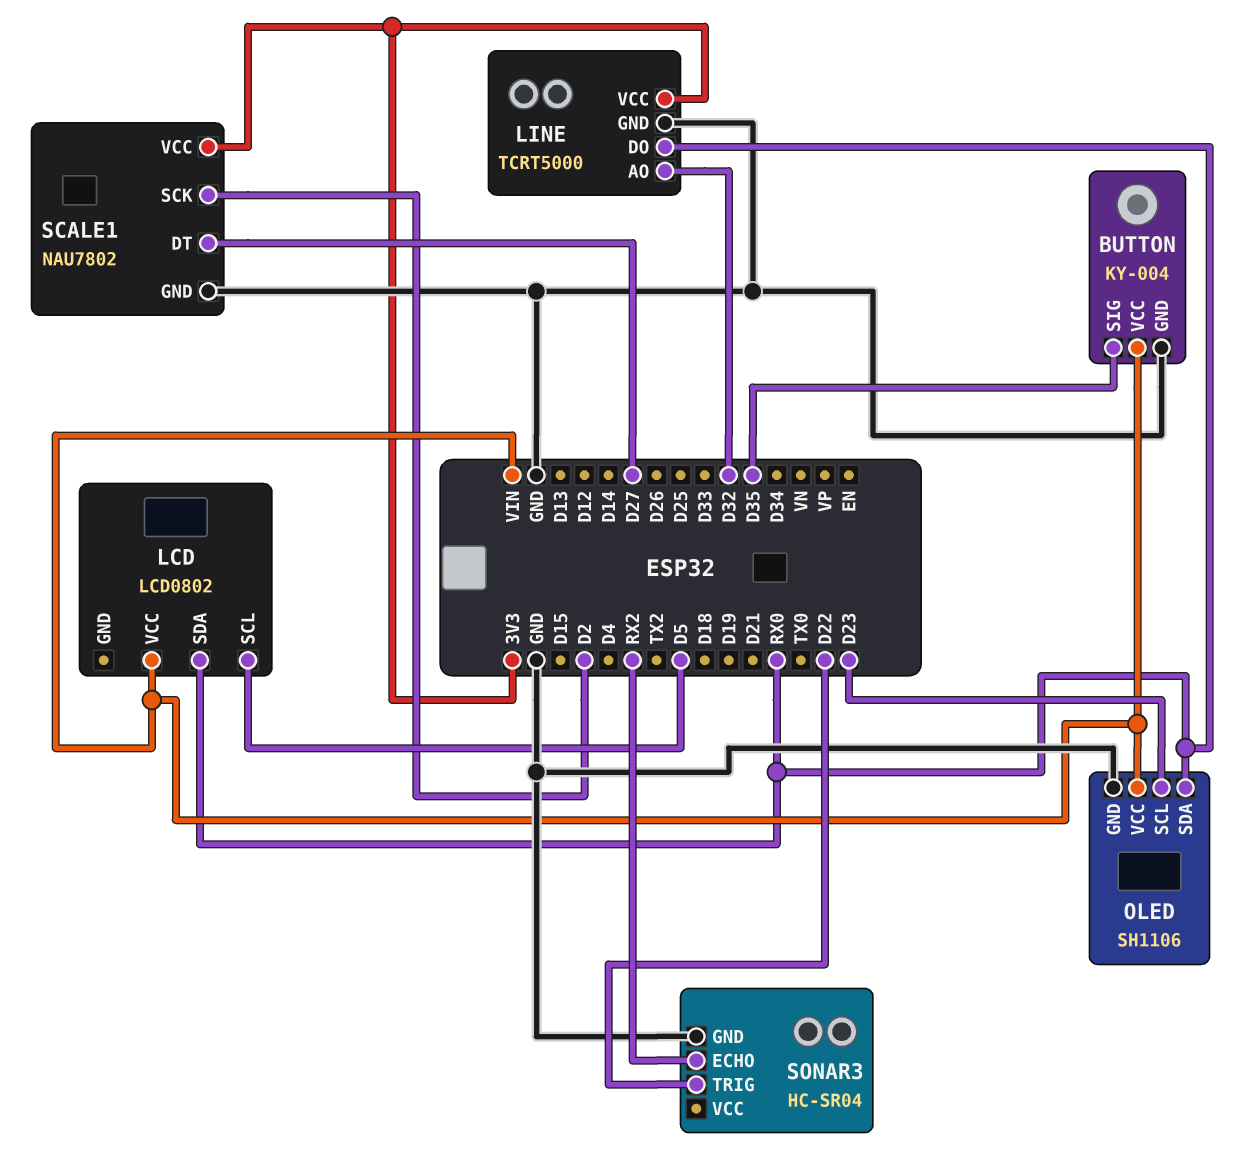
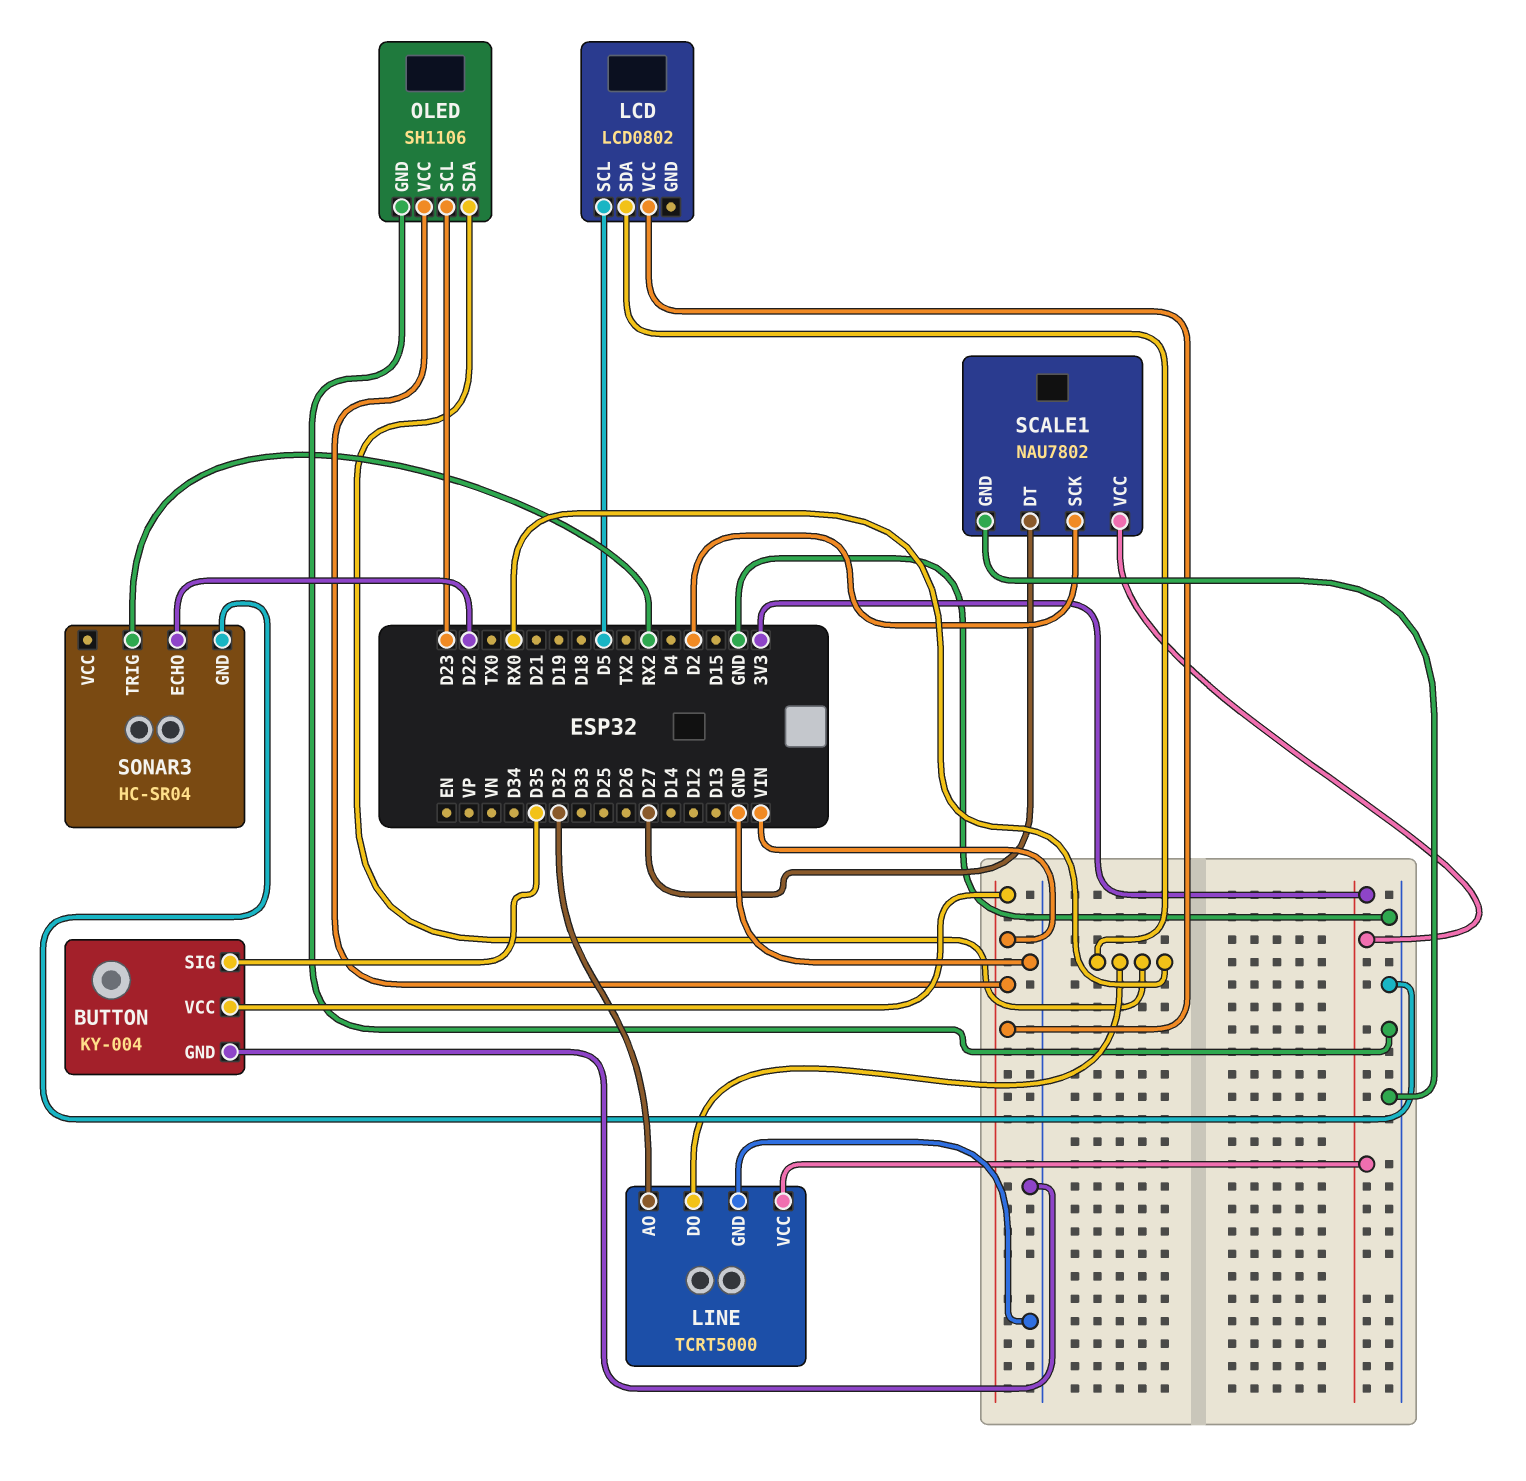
SONAR3 pin ECHO: RX2 -> D22
SONAR3 pin TRIG: D22 -> RX2

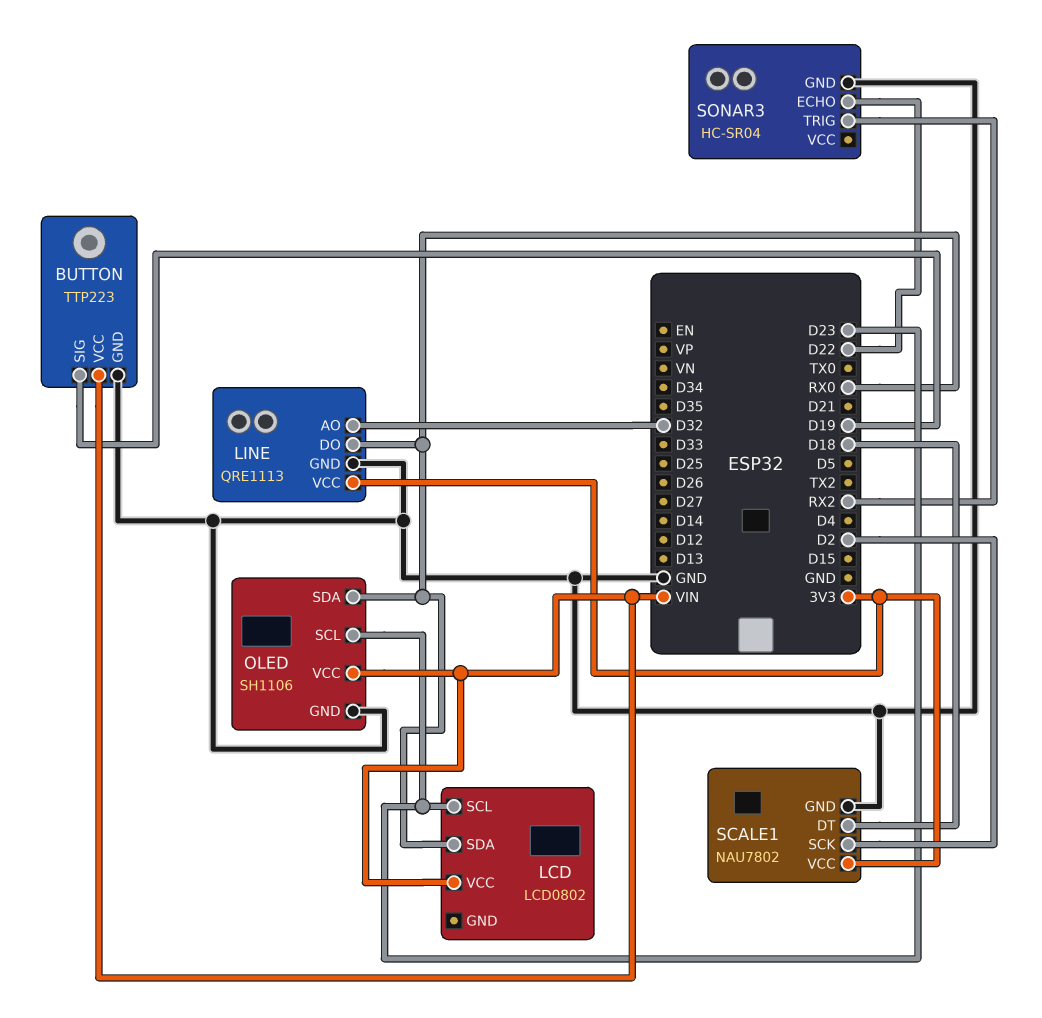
BUTTON: KY-004 -> TTP223
BUTTON pin SIG: D35 -> D19
LCD pin SCL: D5 -> D23
LINE: TCRT5000 -> QRE1113
SCALE1 pin DT: D27 -> D18

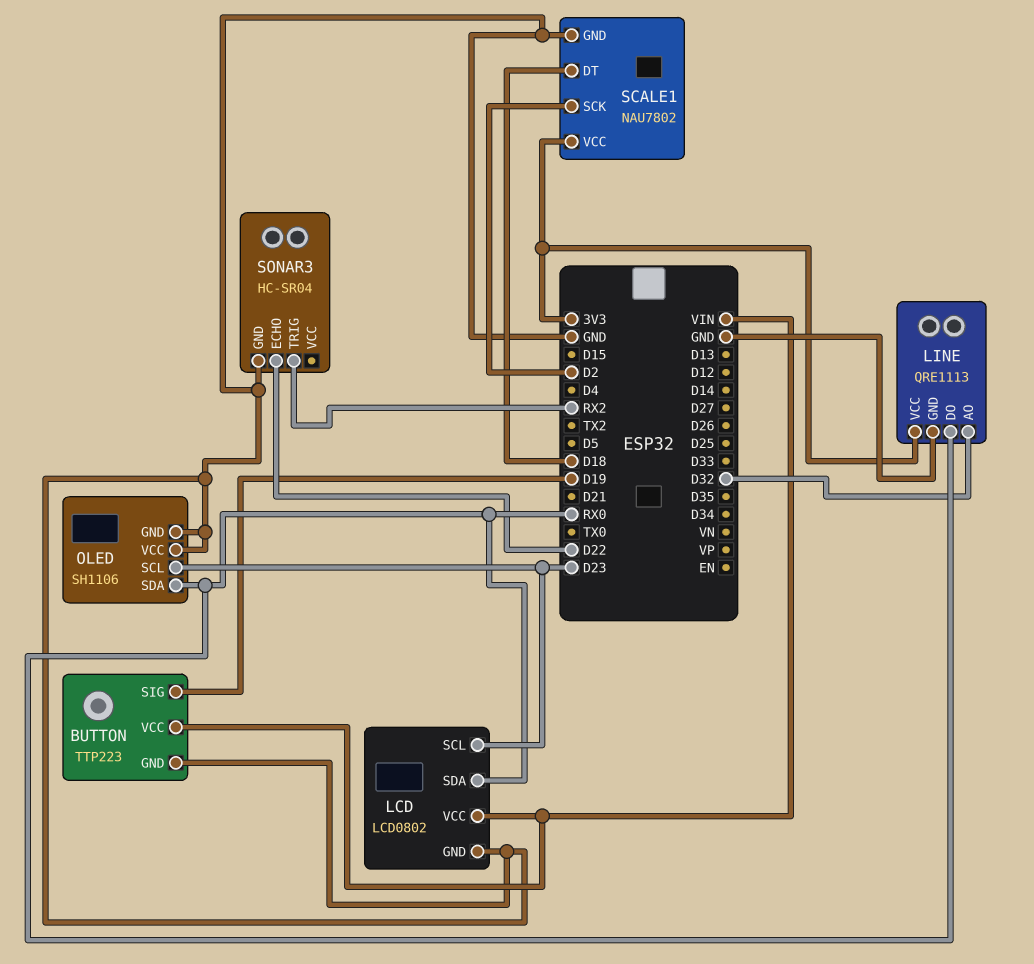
LCD pin GND: none -> GND
OLED pin VCC: VIN -> GND

